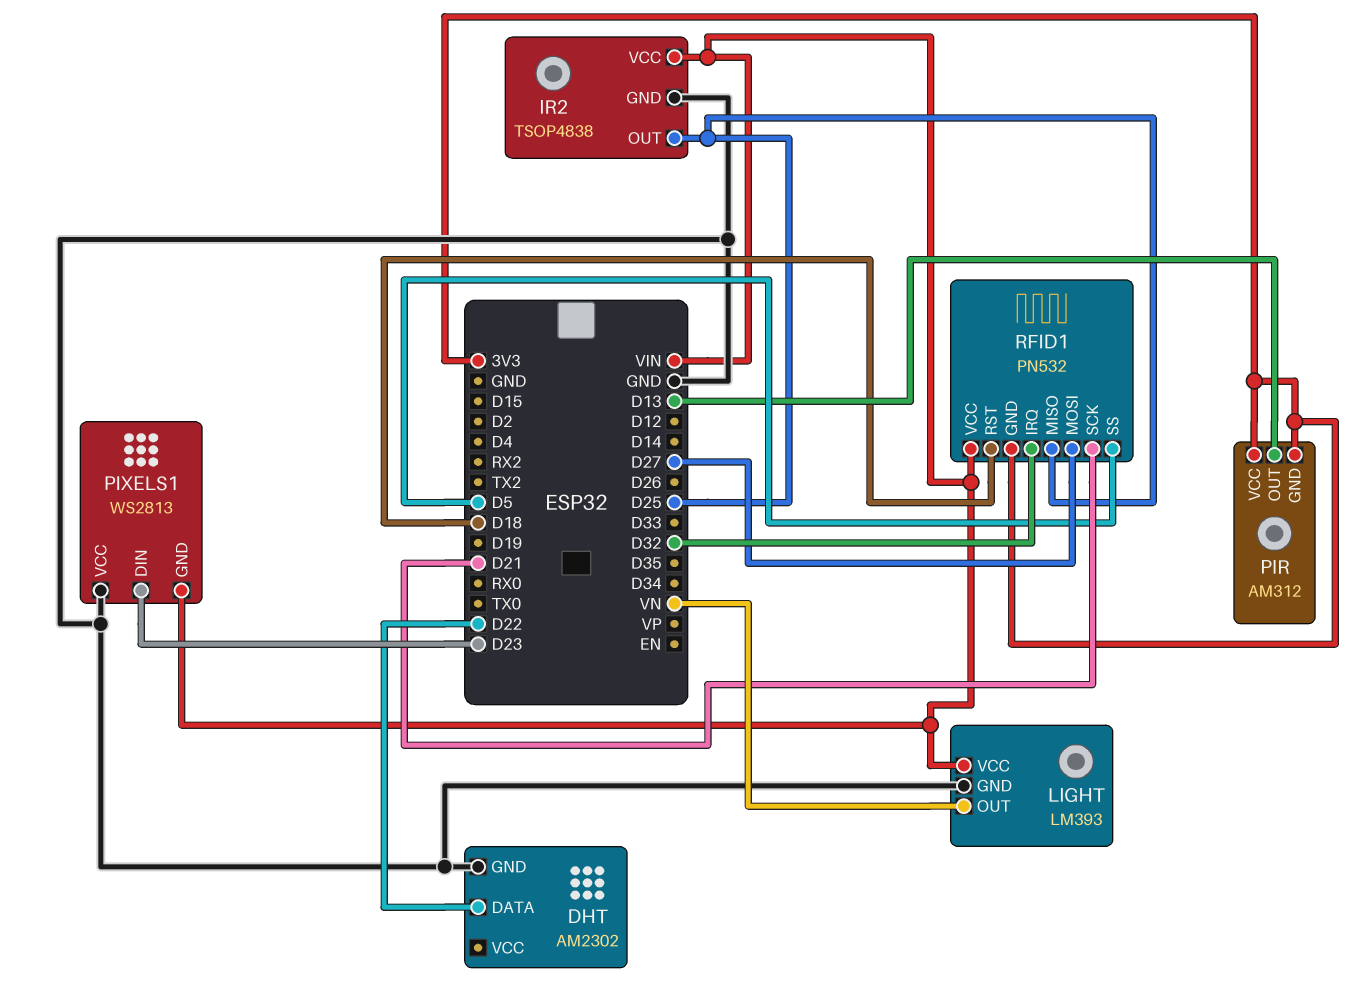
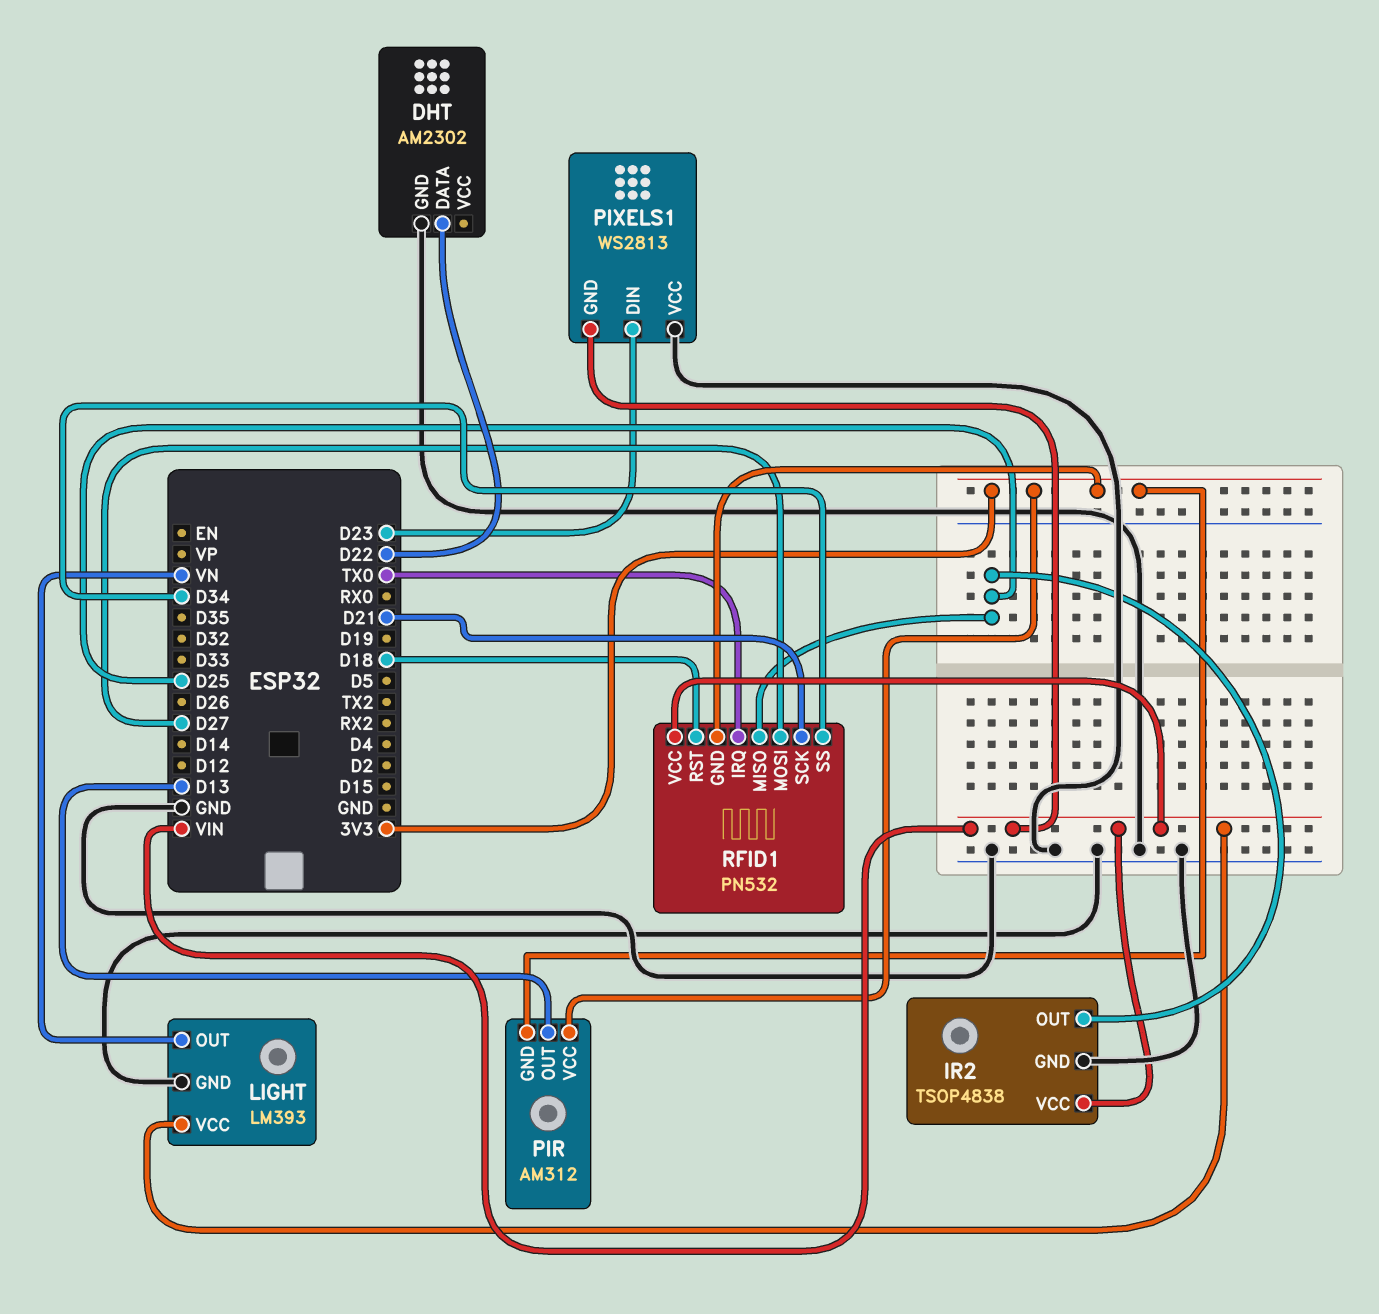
RFID1 pin IRQ: D32 -> TX0
RFID1 pin SS: D5 -> D34

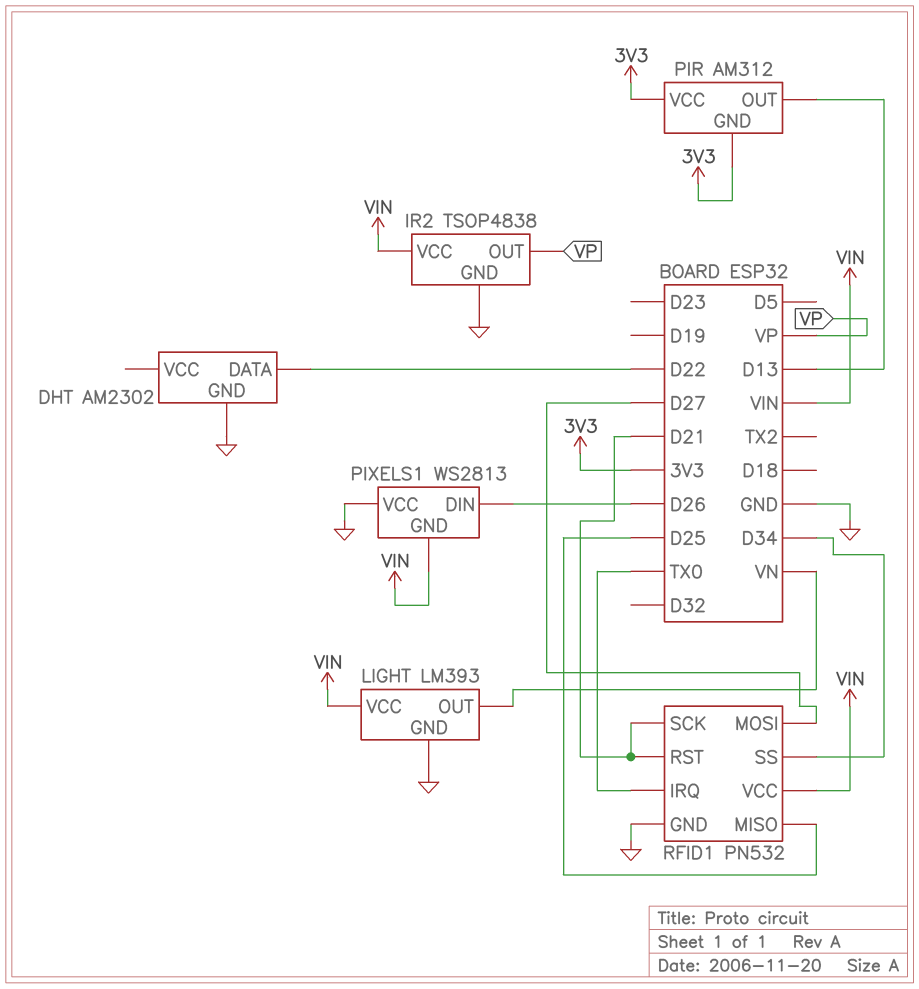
IR2 pin OUT: D25 -> VP
PIXELS1 pin DIN: D23 -> D26
RFID1 pin GND: 3V3 -> GND
RFID1 pin RST: D18 -> D21

